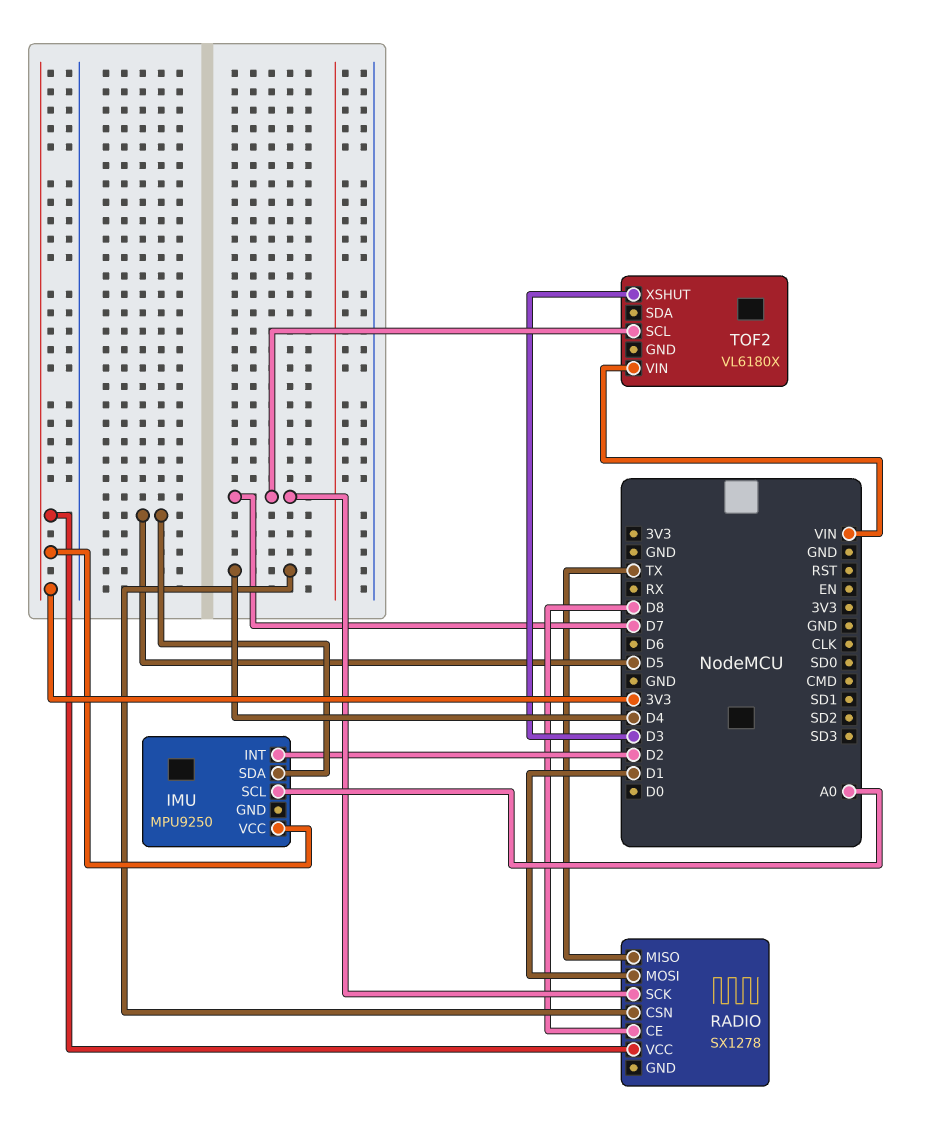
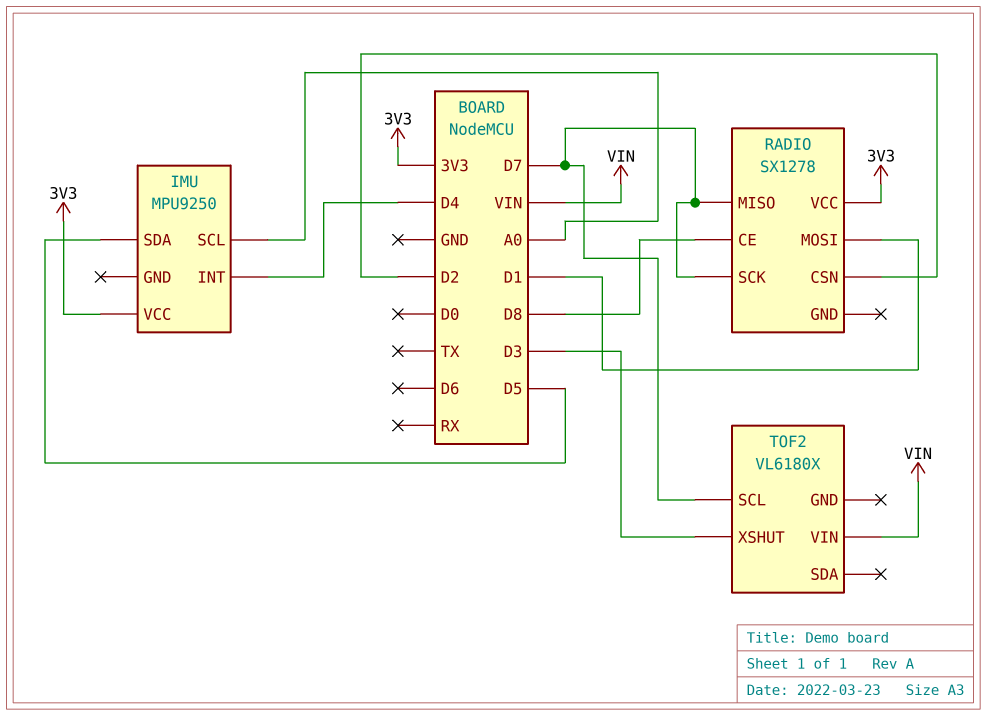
IMU pin INT: D2 -> D4
RADIO pin CSN: D4 -> D2
RADIO pin MISO: TX -> D7

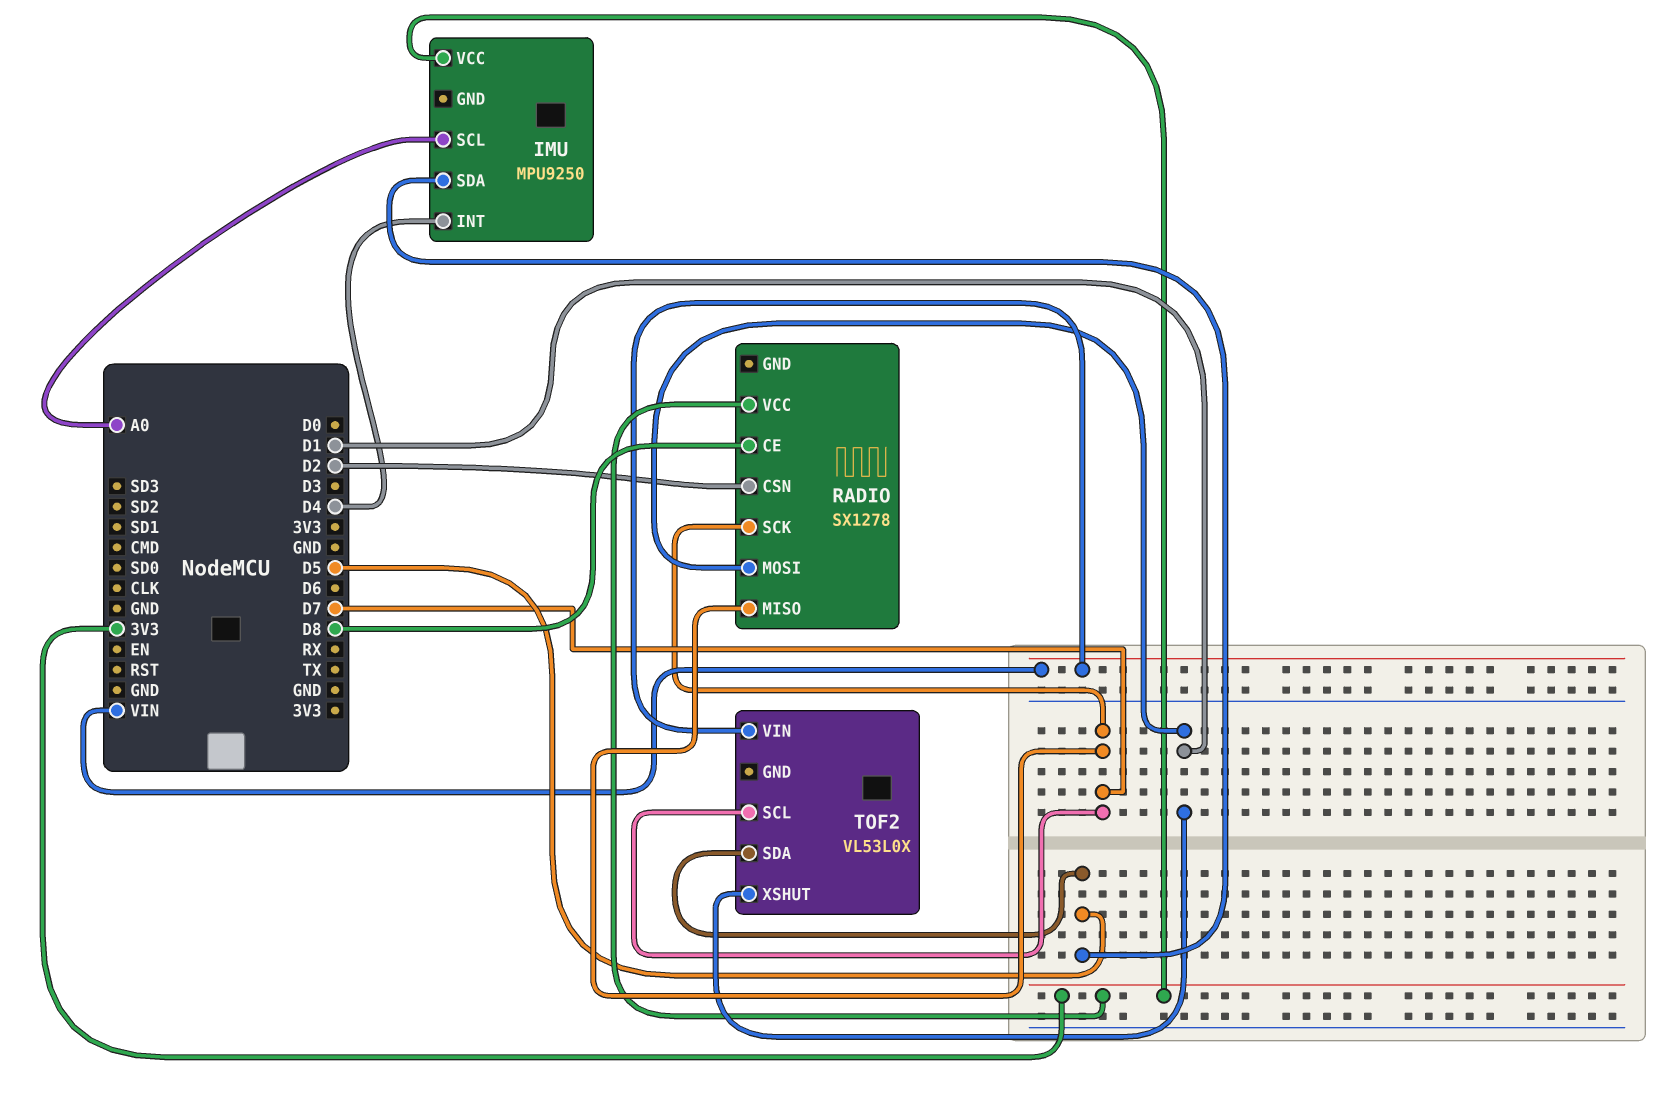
TOF2: VL6180X -> VL53L0X
TOF2 pin SDA: none -> D5
TOF2 pin XSHUT: D3 -> D1

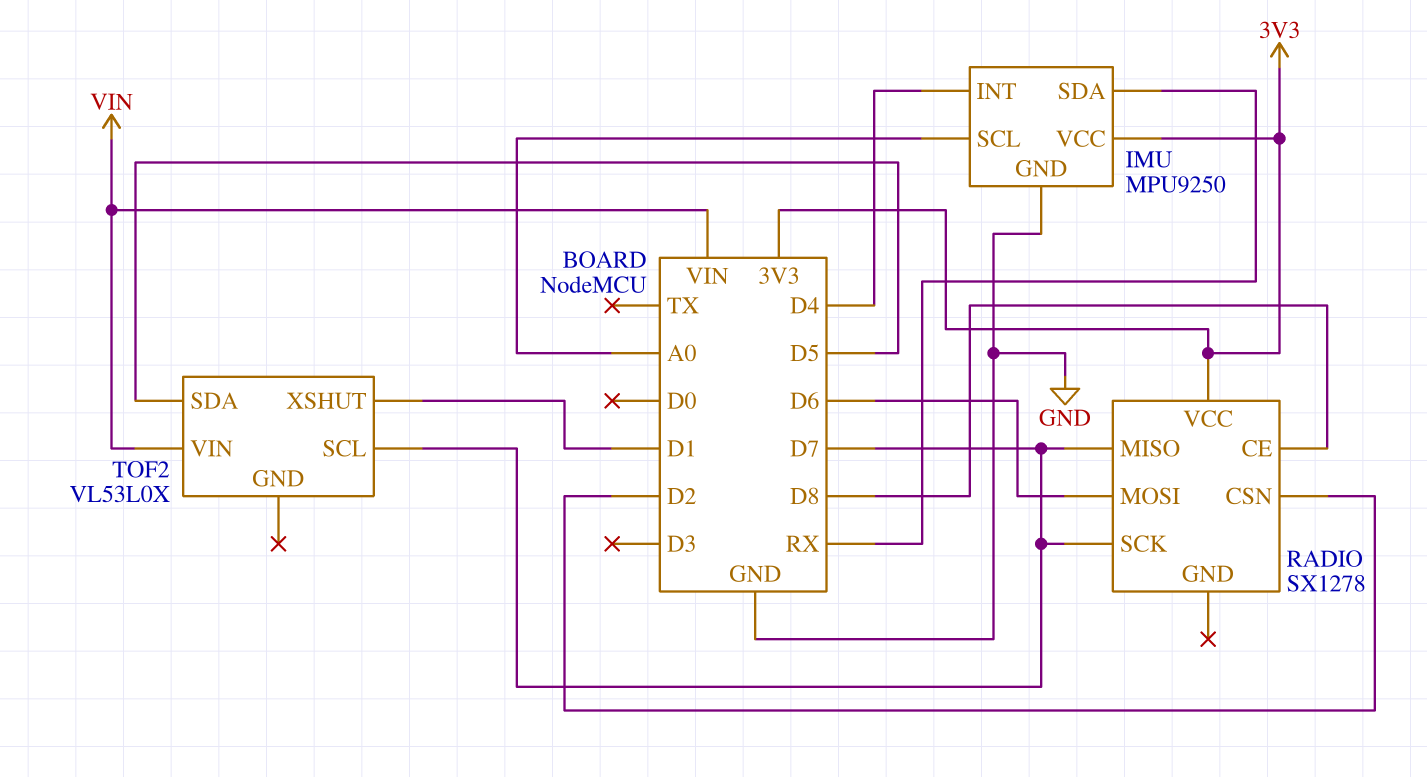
IMU pin GND: none -> GND
IMU pin SDA: D5 -> RX
RADIO pin MOSI: D1 -> D6

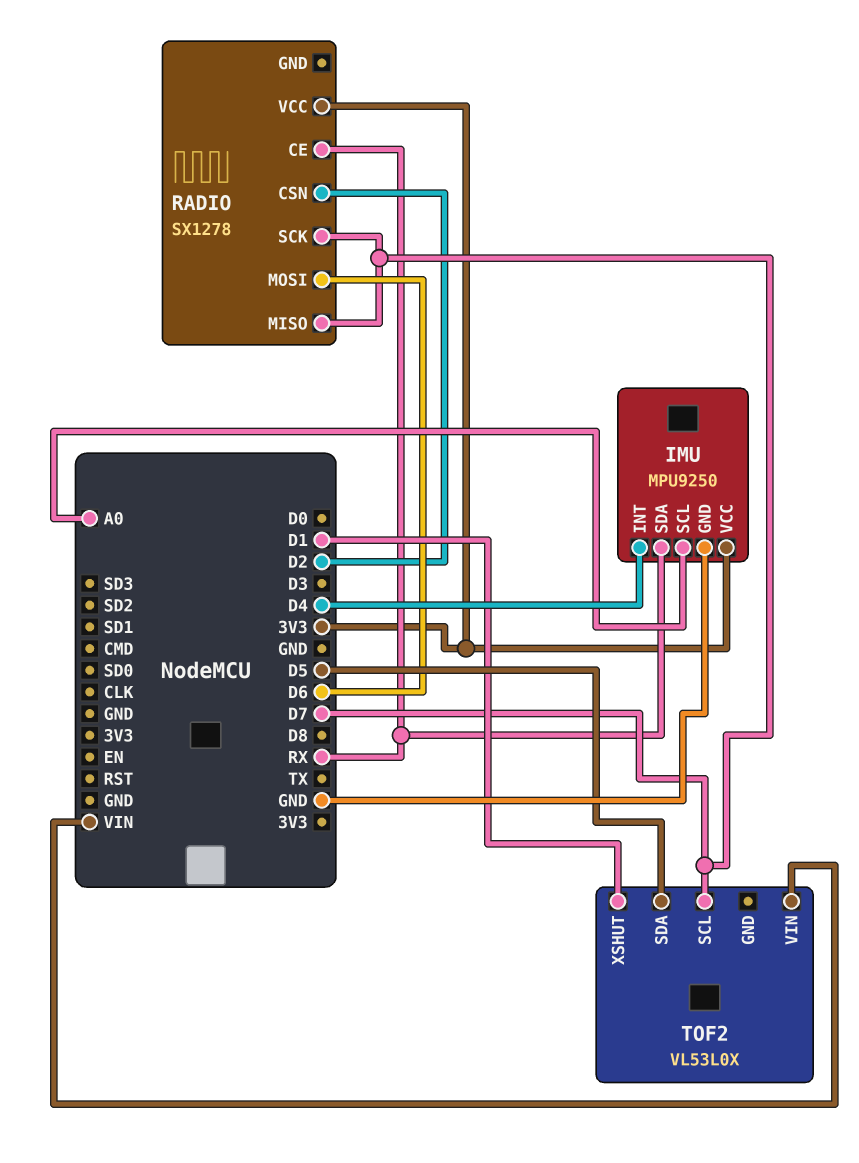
RADIO pin CE: D8 -> RX

